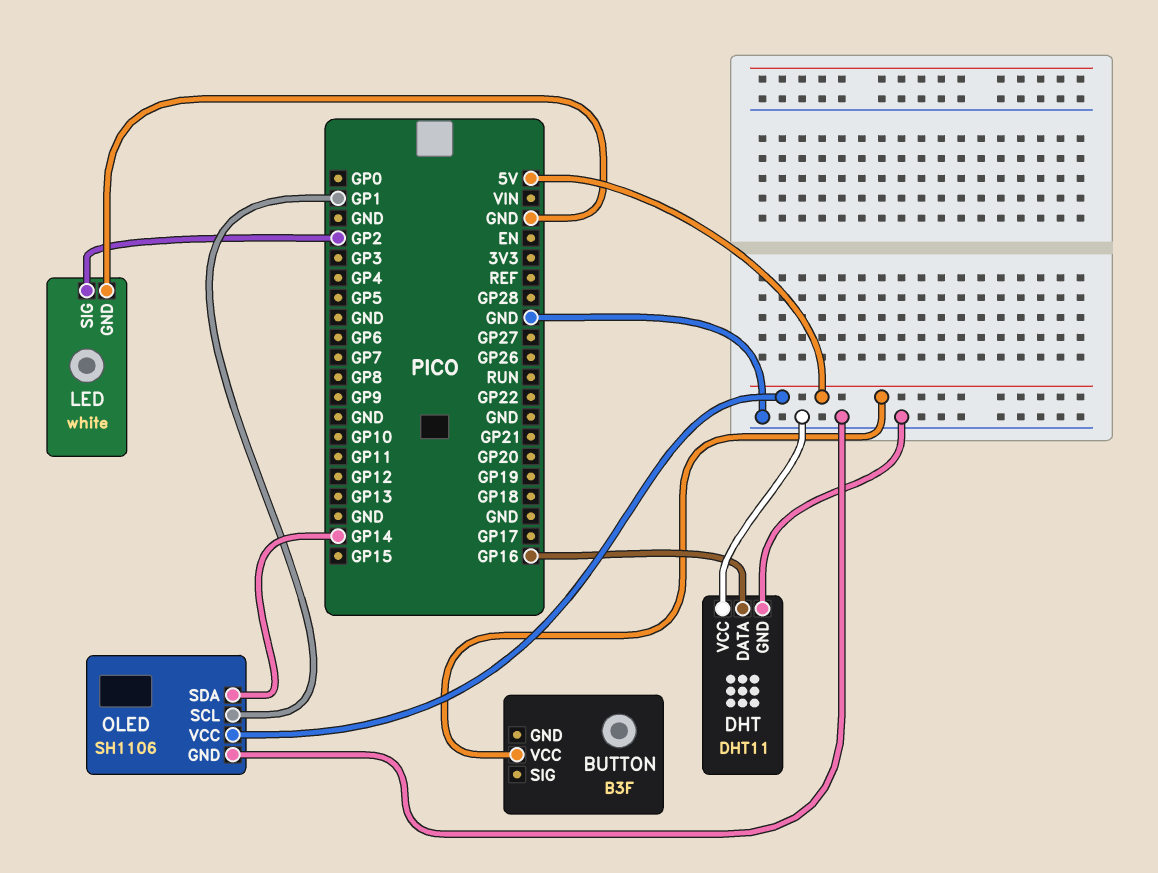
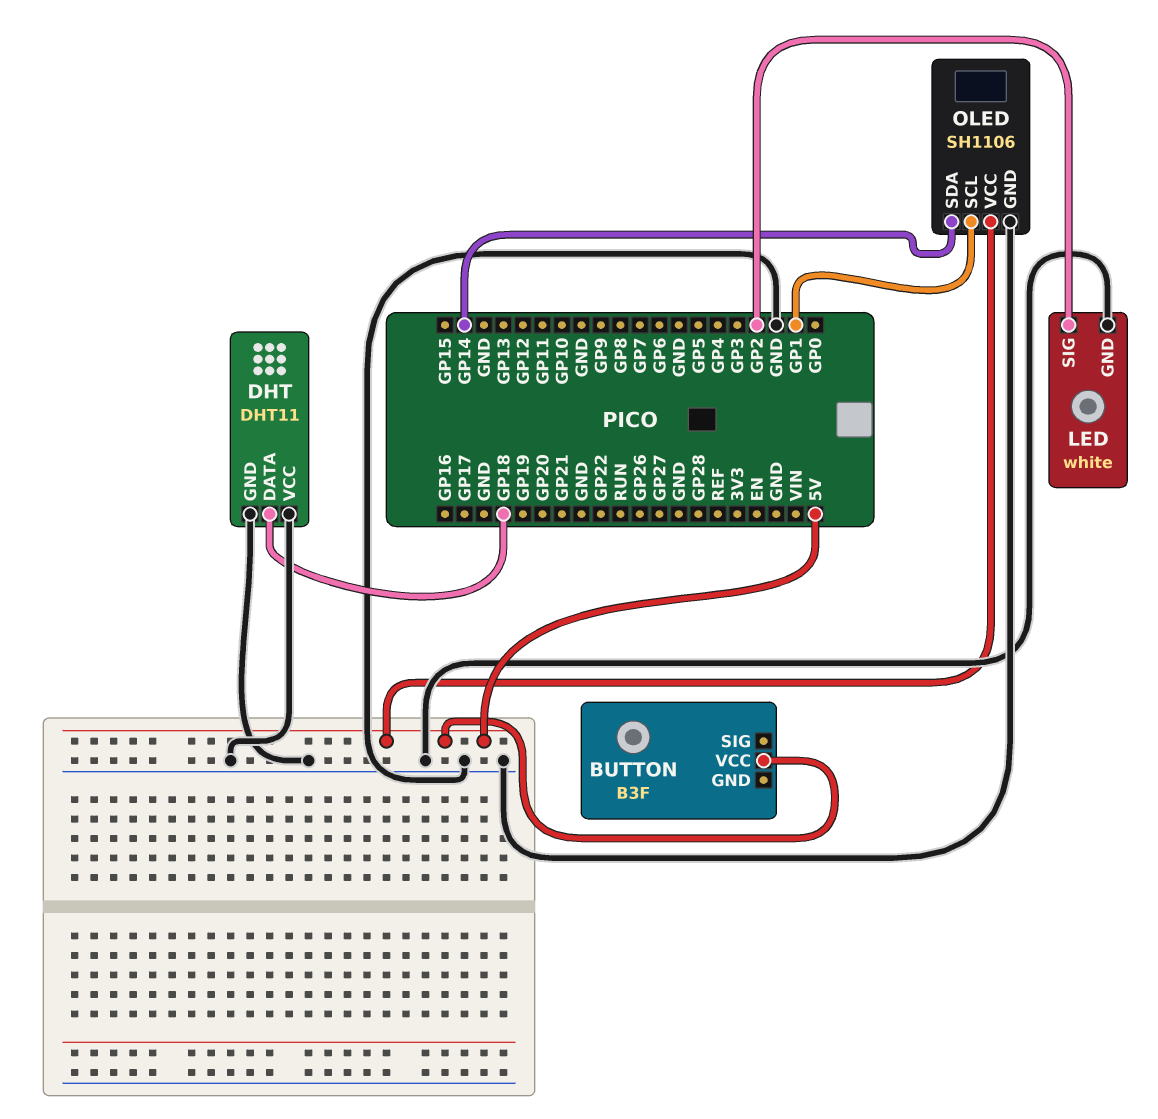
DHT pin DATA: GP16 -> GP18

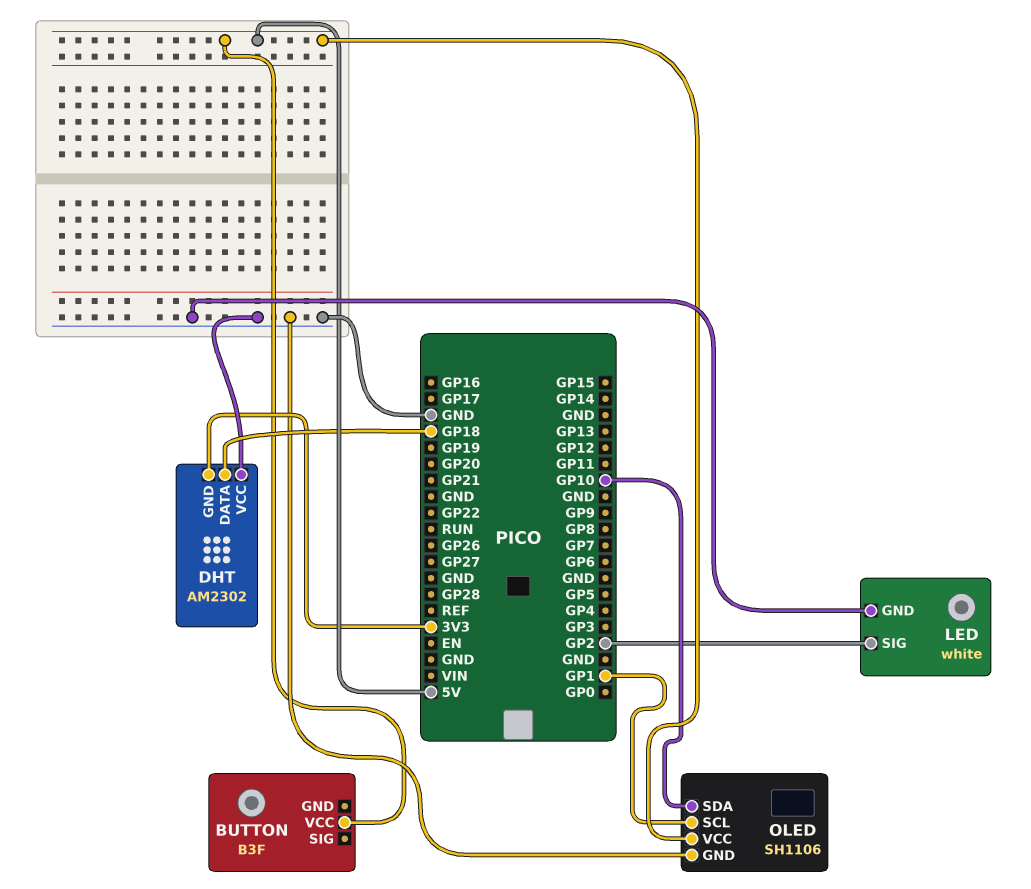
DHT: DHT11 -> AM2302
DHT pin GND: GND -> 3V3
OLED pin SDA: GP14 -> GP10

